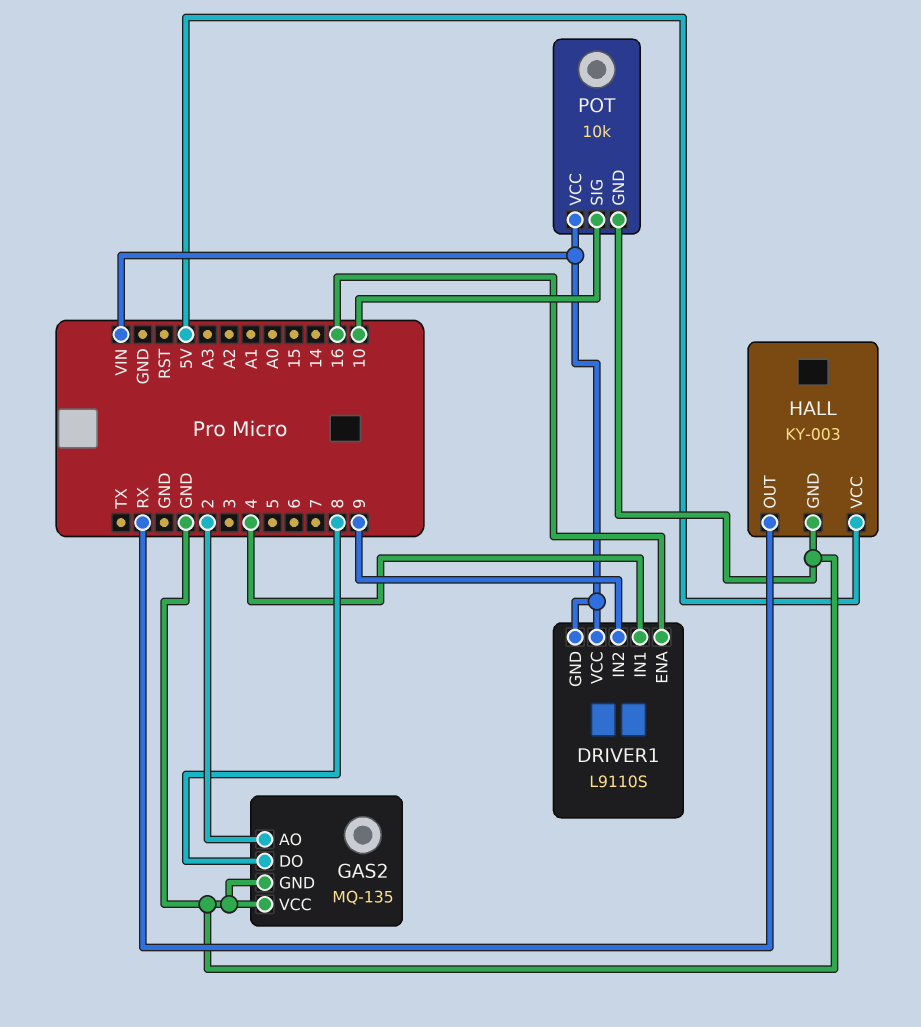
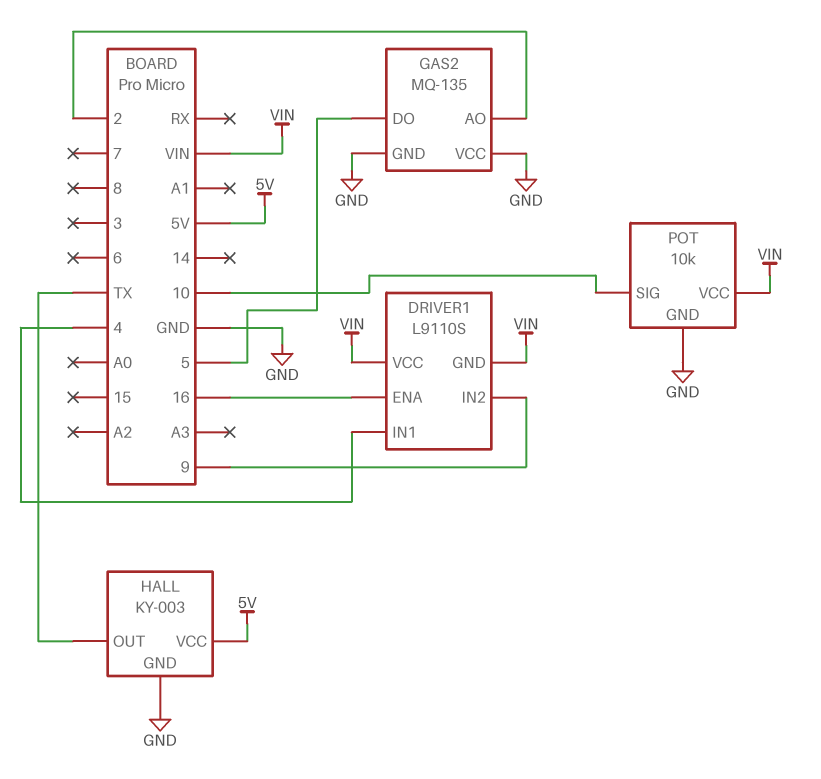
GAS2 pin DO: 8 -> 5
HALL pin OUT: RX -> TX

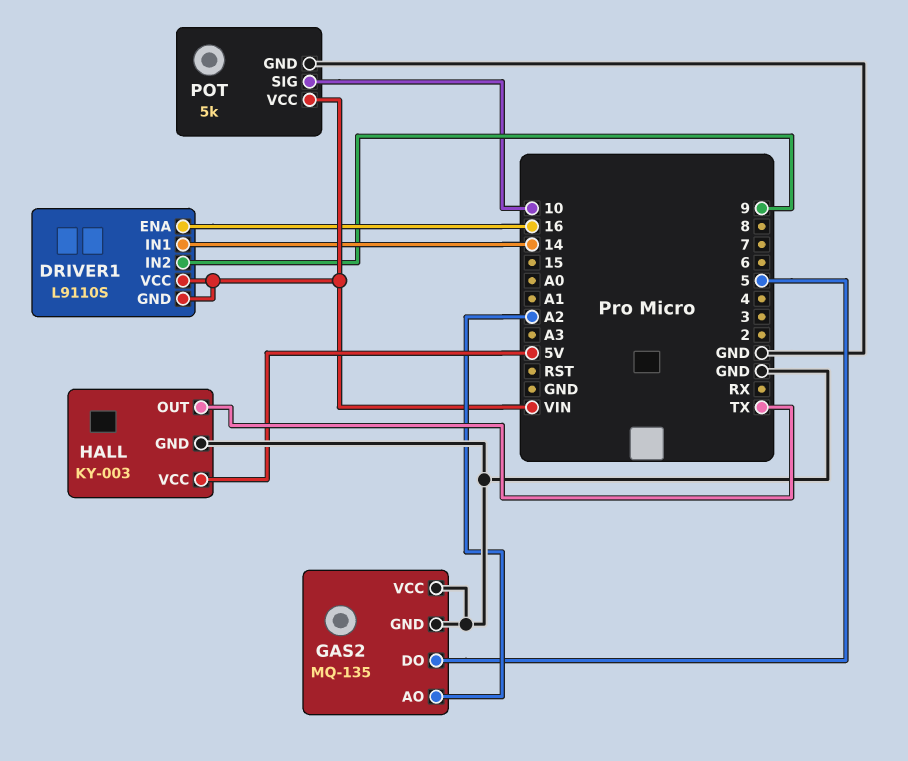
DRIVER1 pin IN1: 4 -> 14
GAS2 pin AO: 2 -> A2
POT: 10k -> 5k

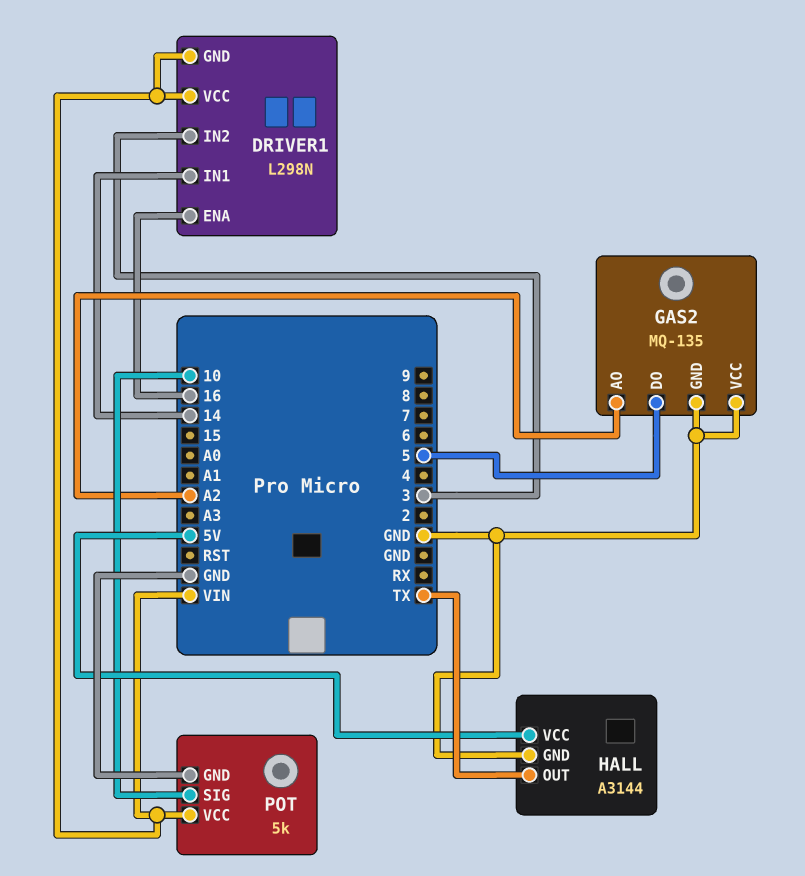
DRIVER1: L9110S -> L298N
DRIVER1 pin IN2: 9 -> 3
HALL: KY-003 -> A3144

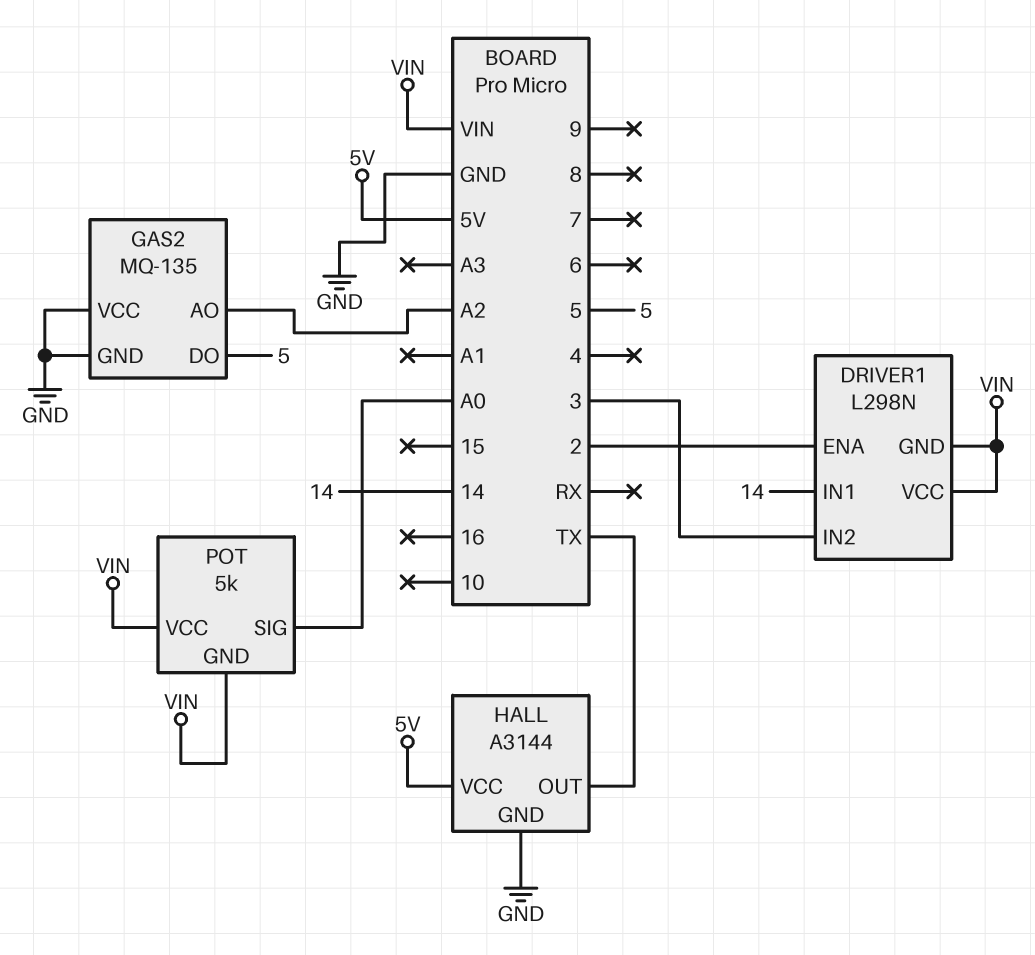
DRIVER1 pin ENA: 16 -> 2
POT pin GND: GND -> VIN
POT pin SIG: 10 -> A0

